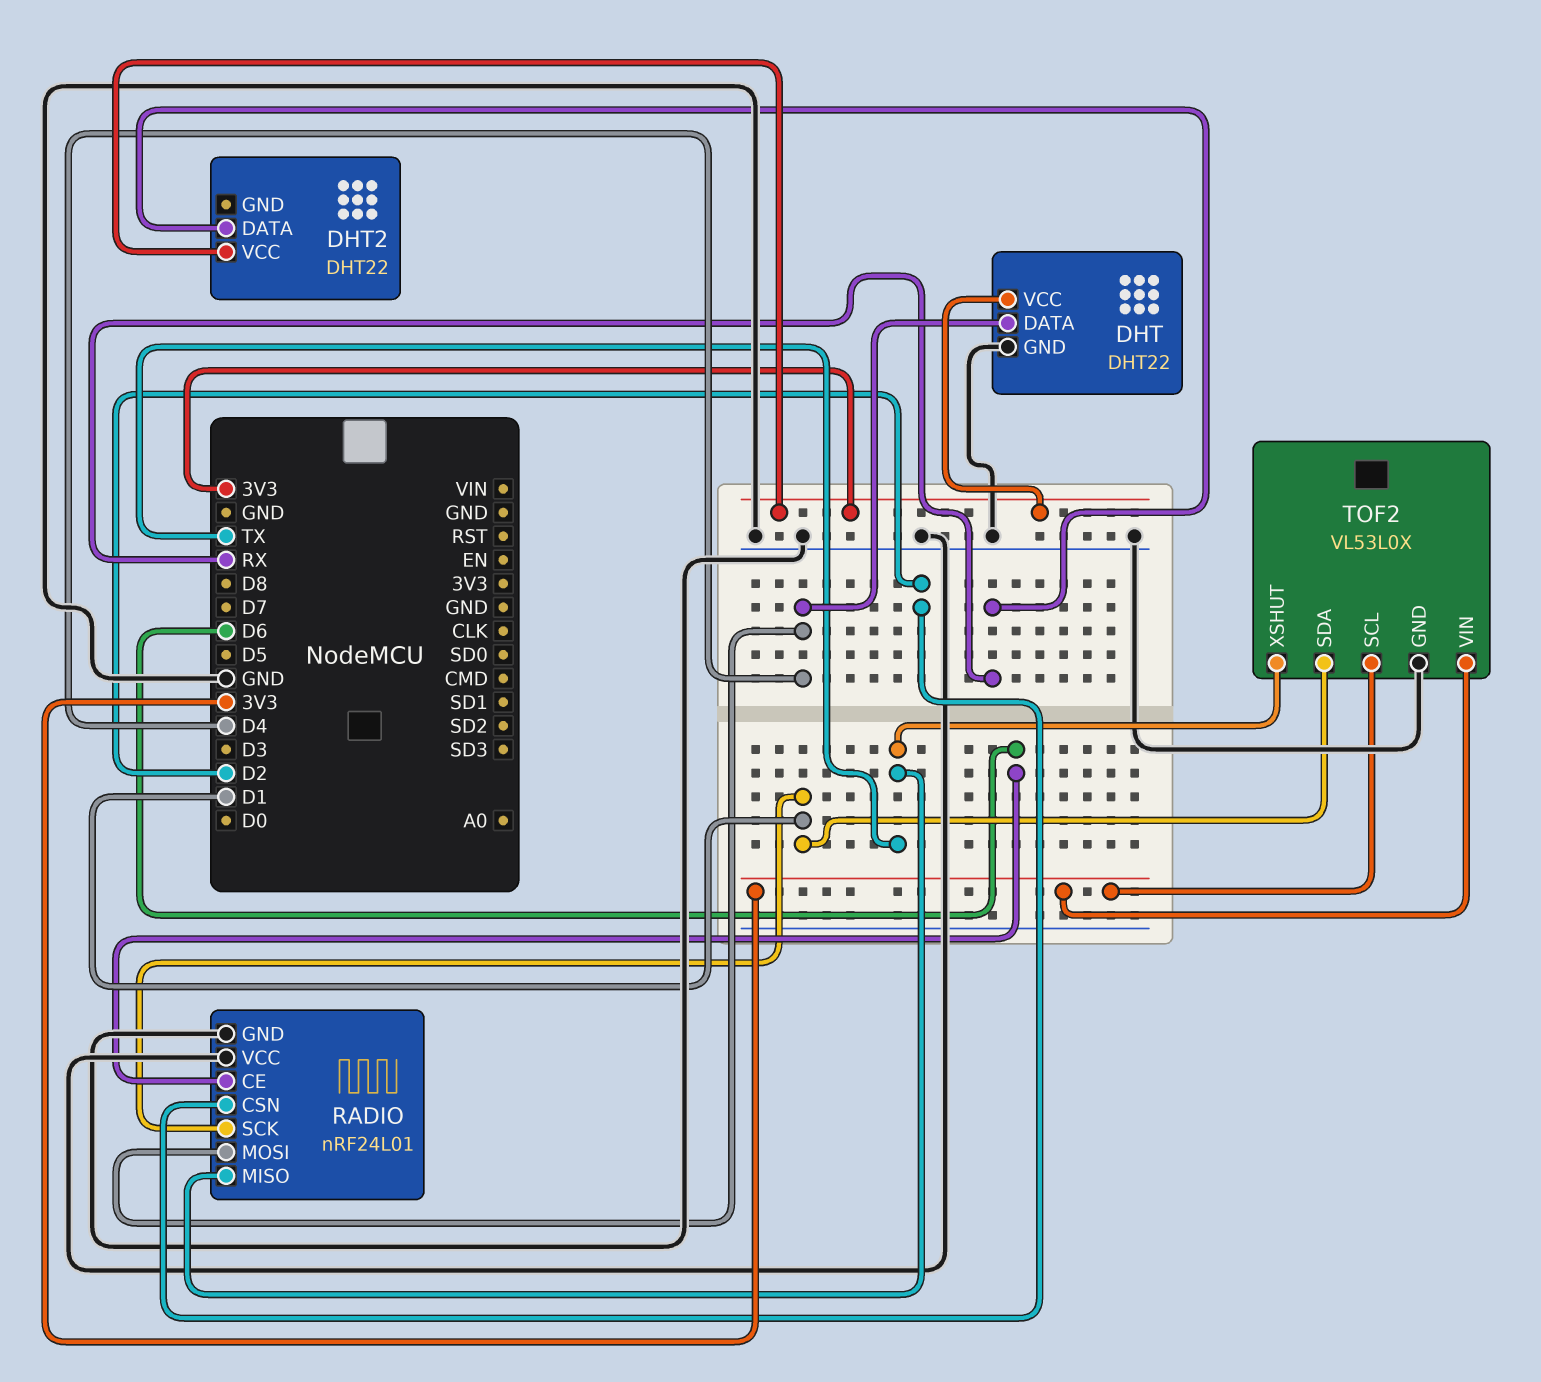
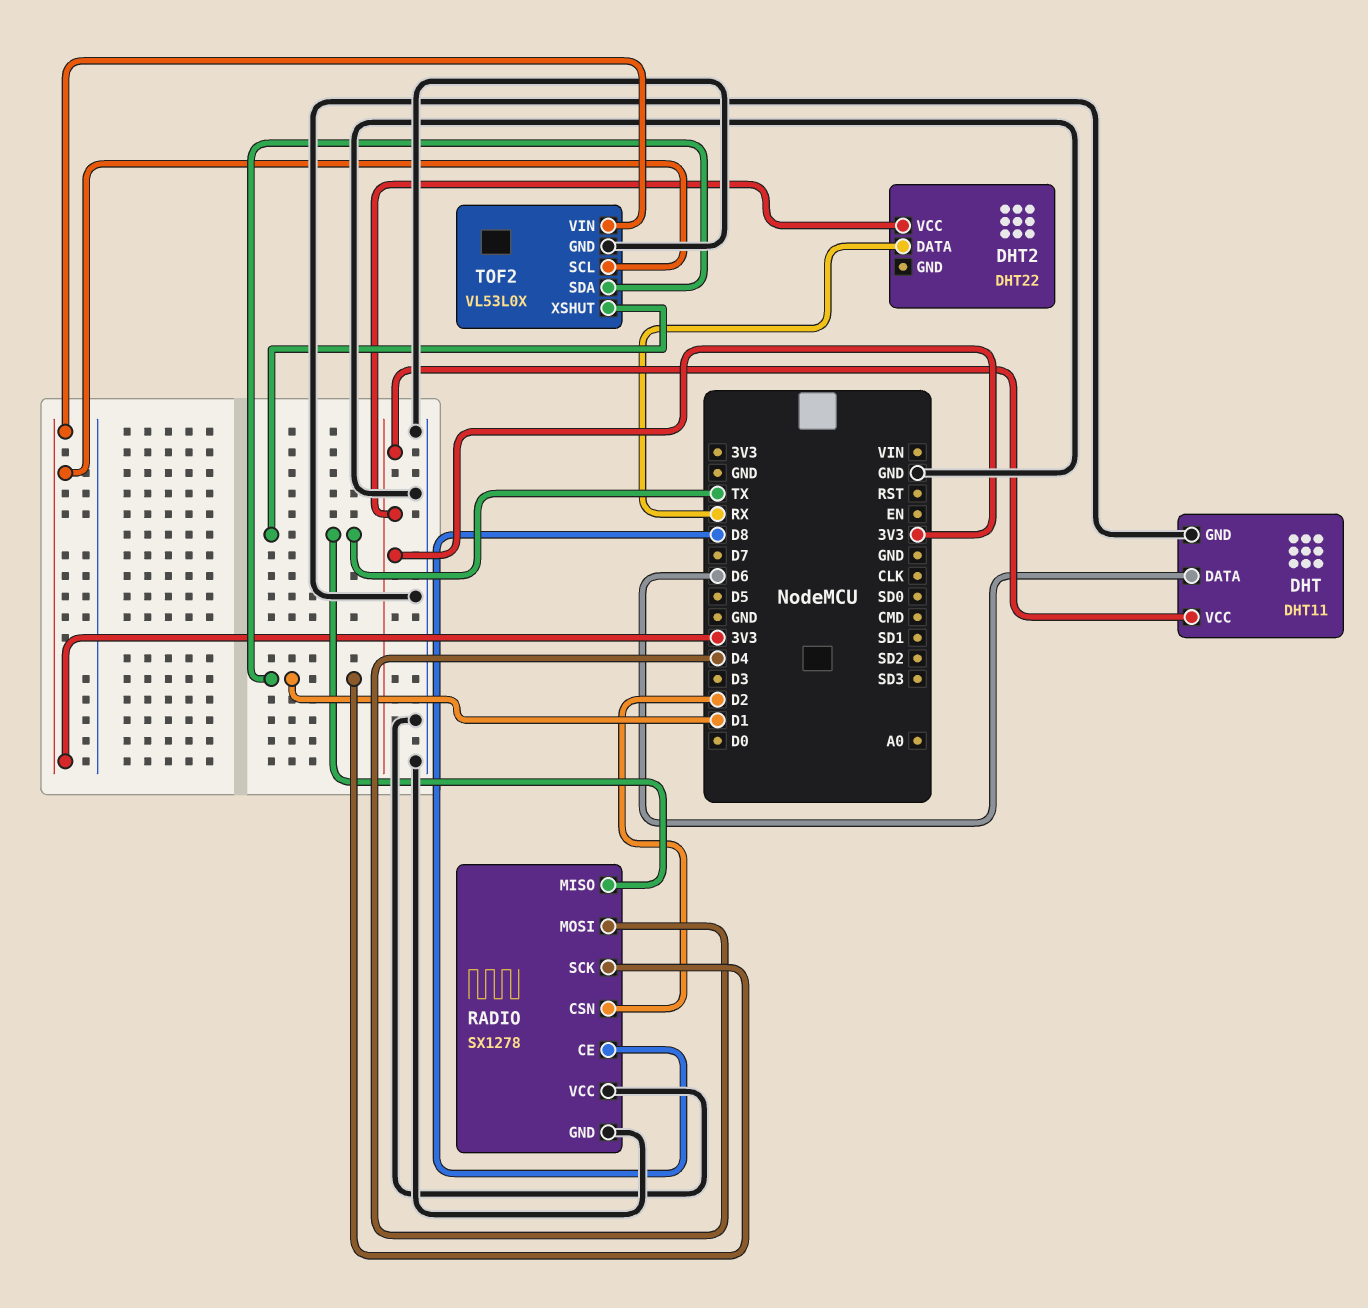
DHT: DHT22 -> DHT11
DHT pin DATA: D4 -> D6
RADIO: nRF24L01 -> SX1278
RADIO pin CE: D6 -> D8

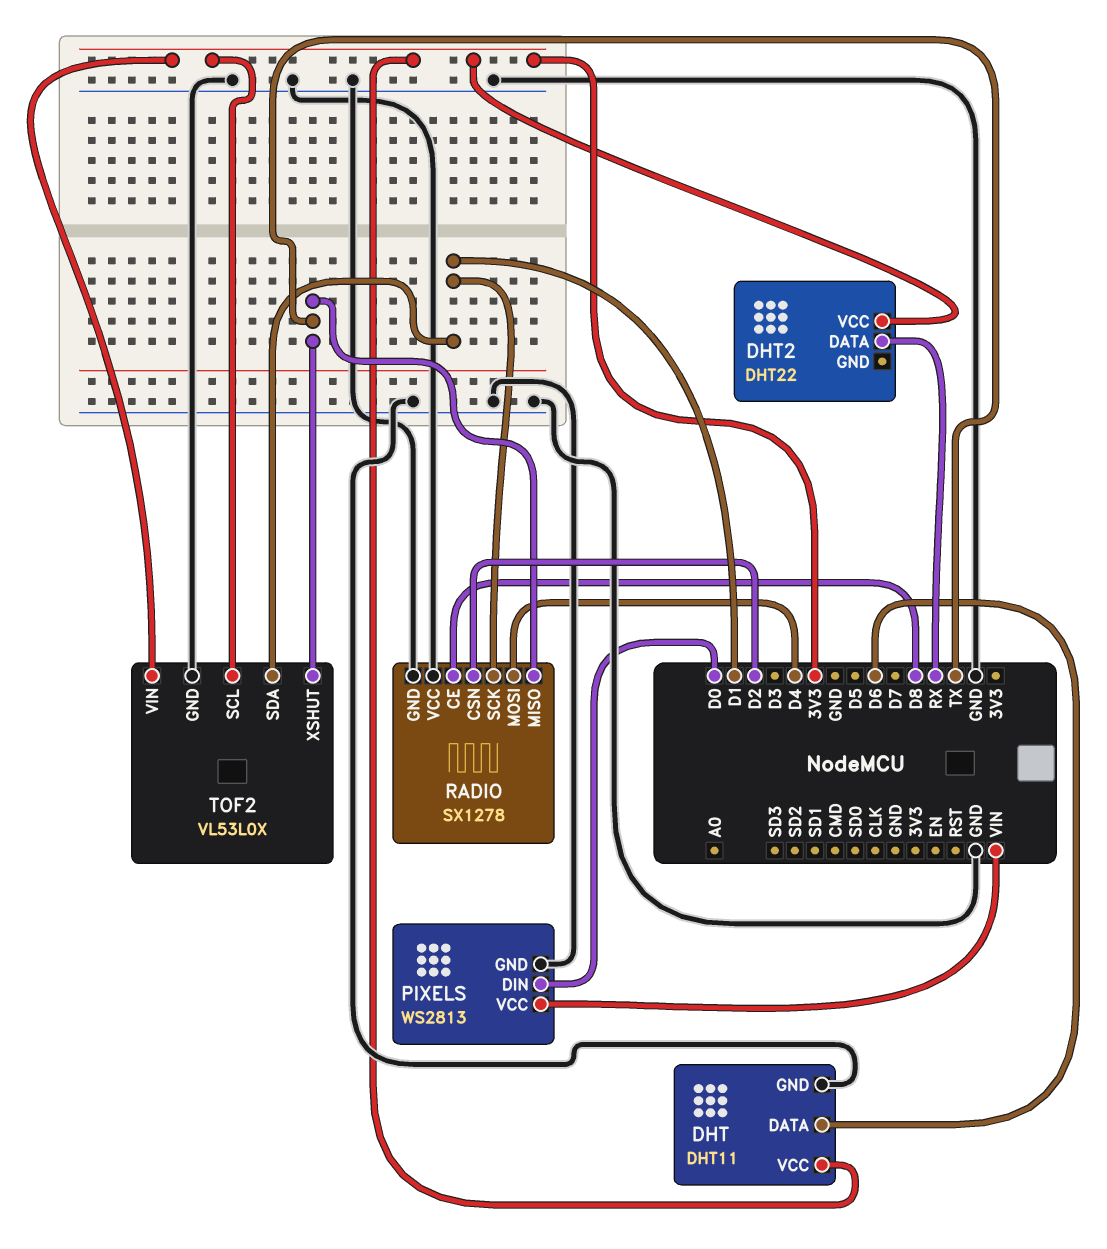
PIXELS: none -> WS2813
PIXELS pin DIN: none -> D0
PIXELS pin GND: none -> GND
PIXELS pin VCC: none -> VIN

